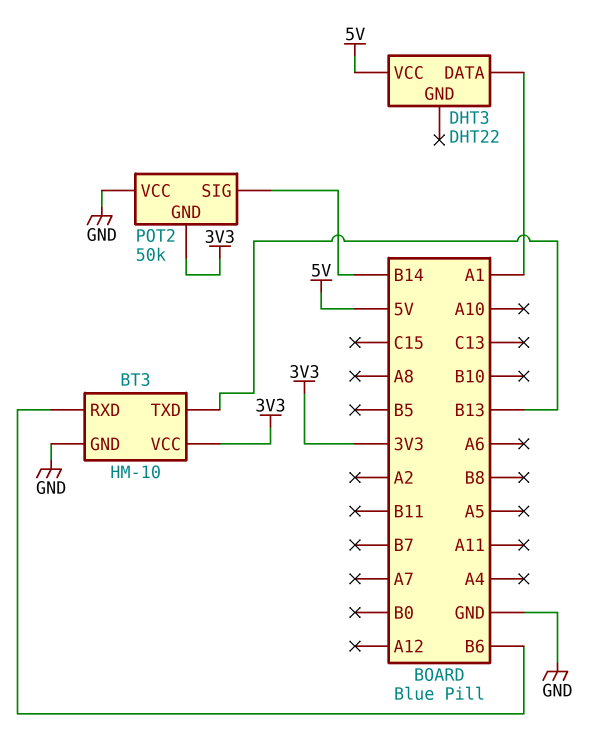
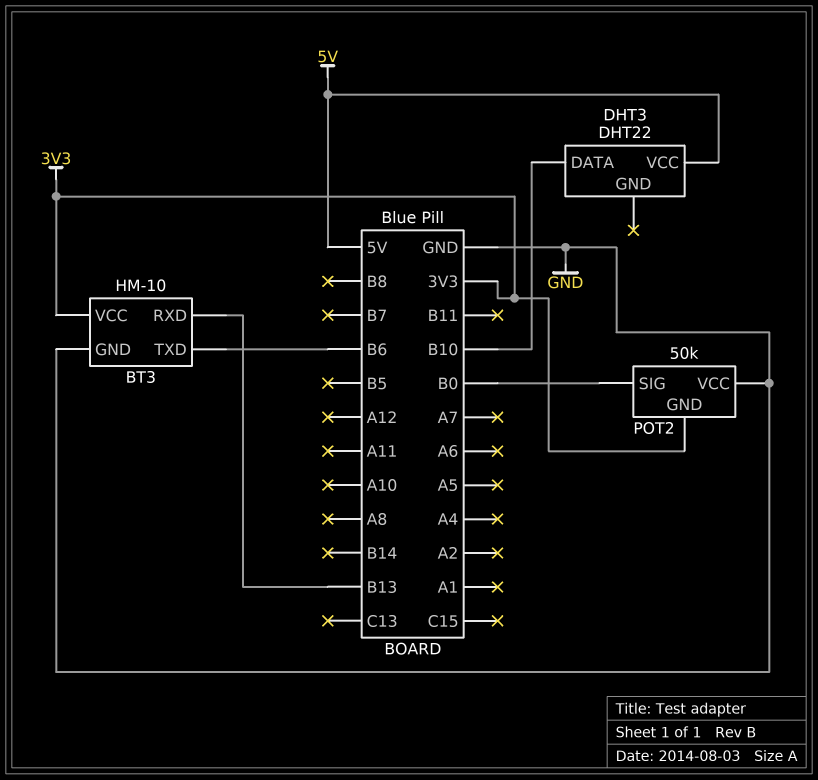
BT3 pin RXD: B6 -> B13
BT3 pin TXD: B13 -> B6
DHT3 pin DATA: A1 -> B10
POT2 pin SIG: B14 -> B0

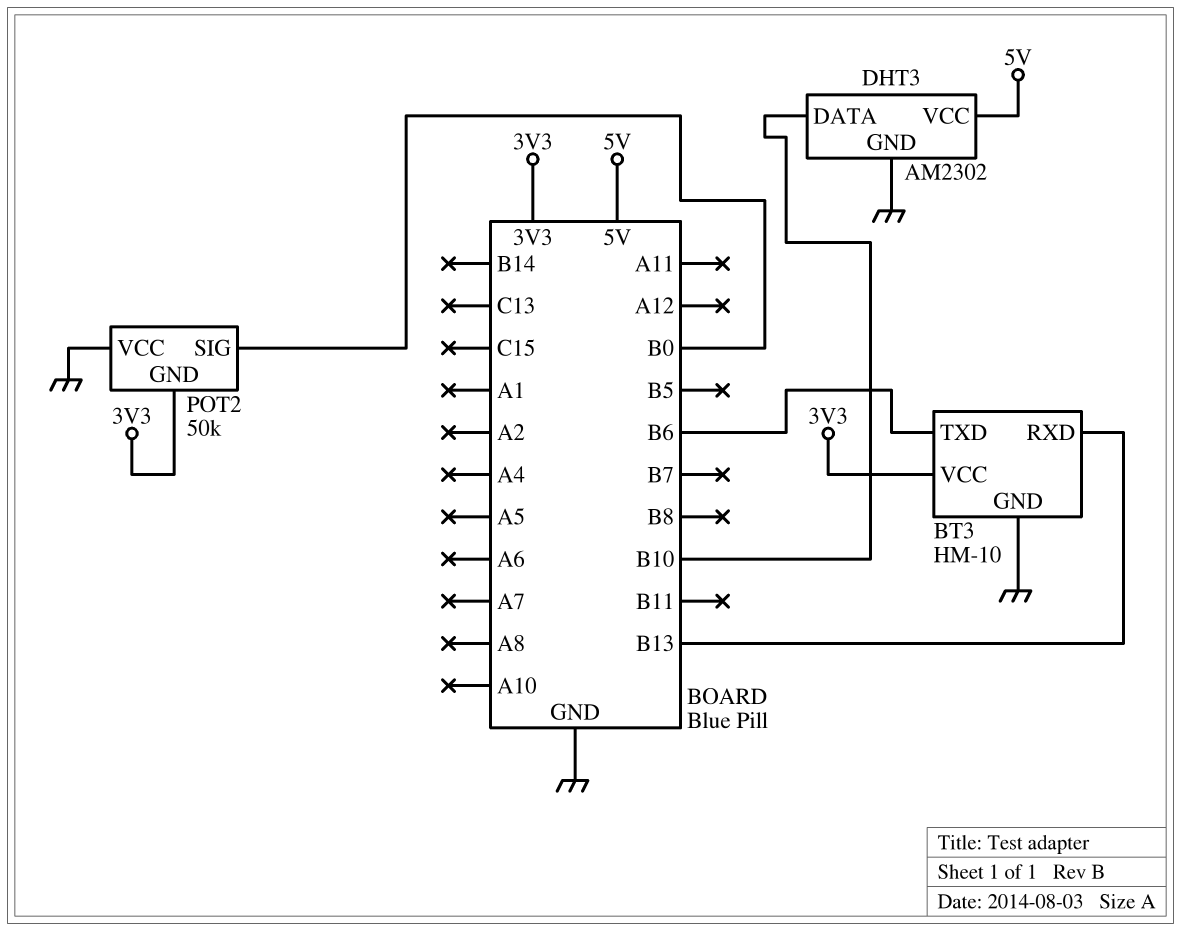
DHT3: DHT22 -> AM2302
DHT3 pin GND: none -> GND

